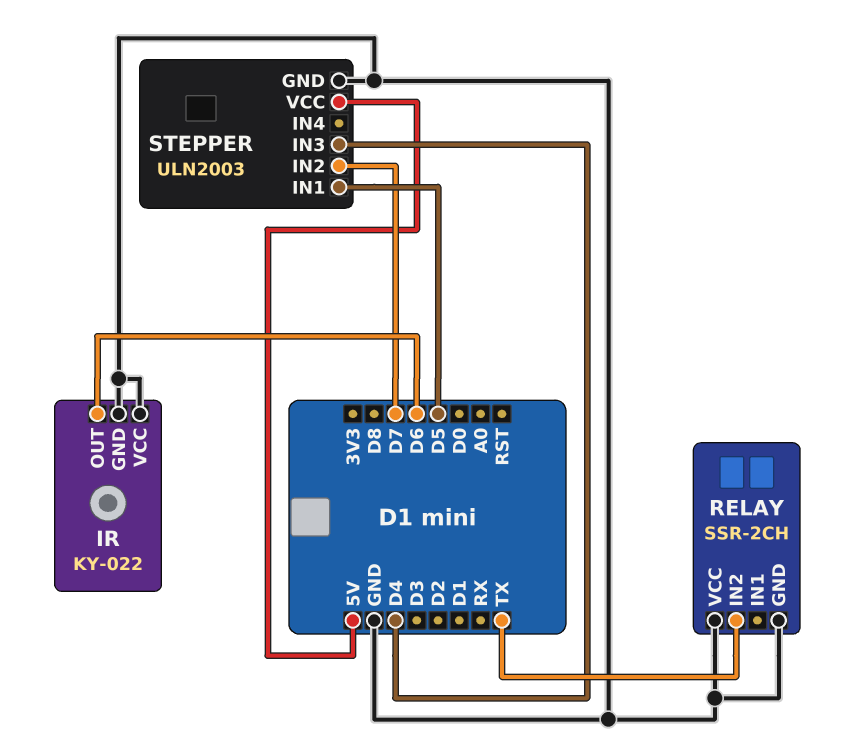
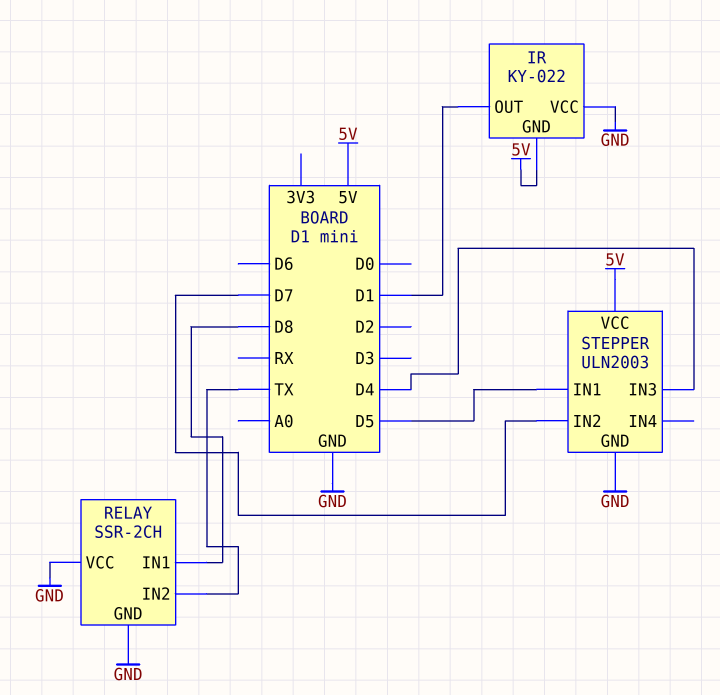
IR pin GND: GND -> 5V
IR pin OUT: D6 -> D1
RELAY pin IN1: none -> D8

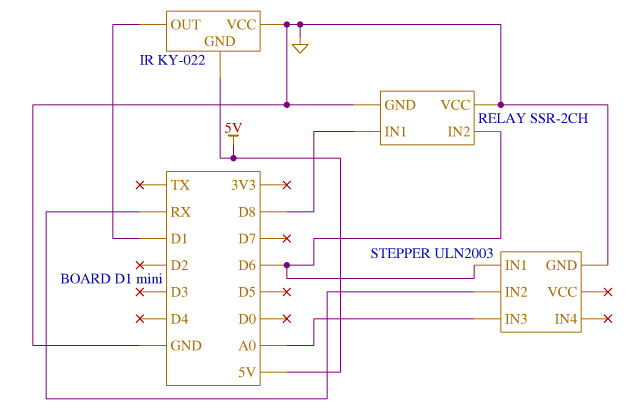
RELAY pin IN2: TX -> D6
STEPPER pin IN1: D5 -> D6
STEPPER pin IN2: D7 -> RX
STEPPER pin IN3: D4 -> A0
STEPPER pin VCC: 5V -> none

